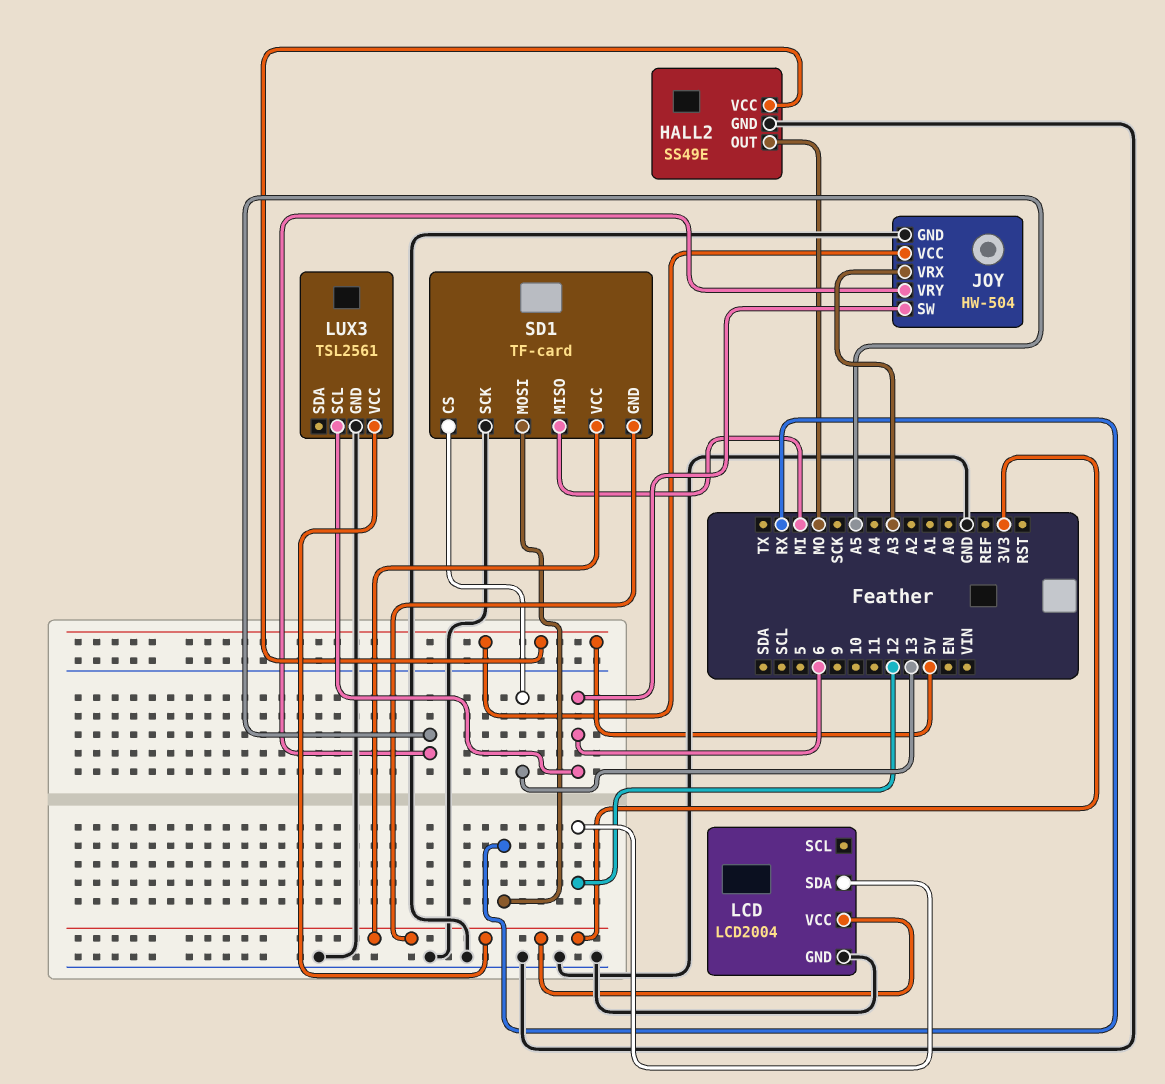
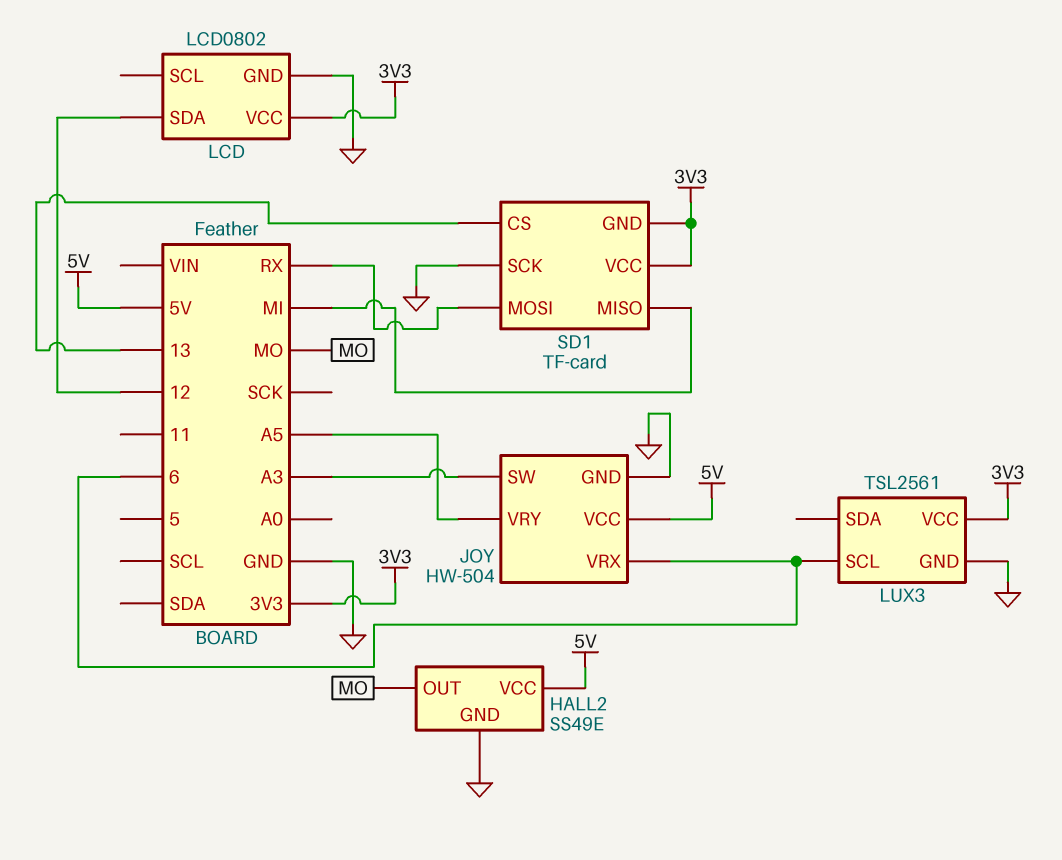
JOY pin SW: 6 -> A3
JOY pin VRX: A3 -> 6
LCD: LCD2004 -> LCD0802

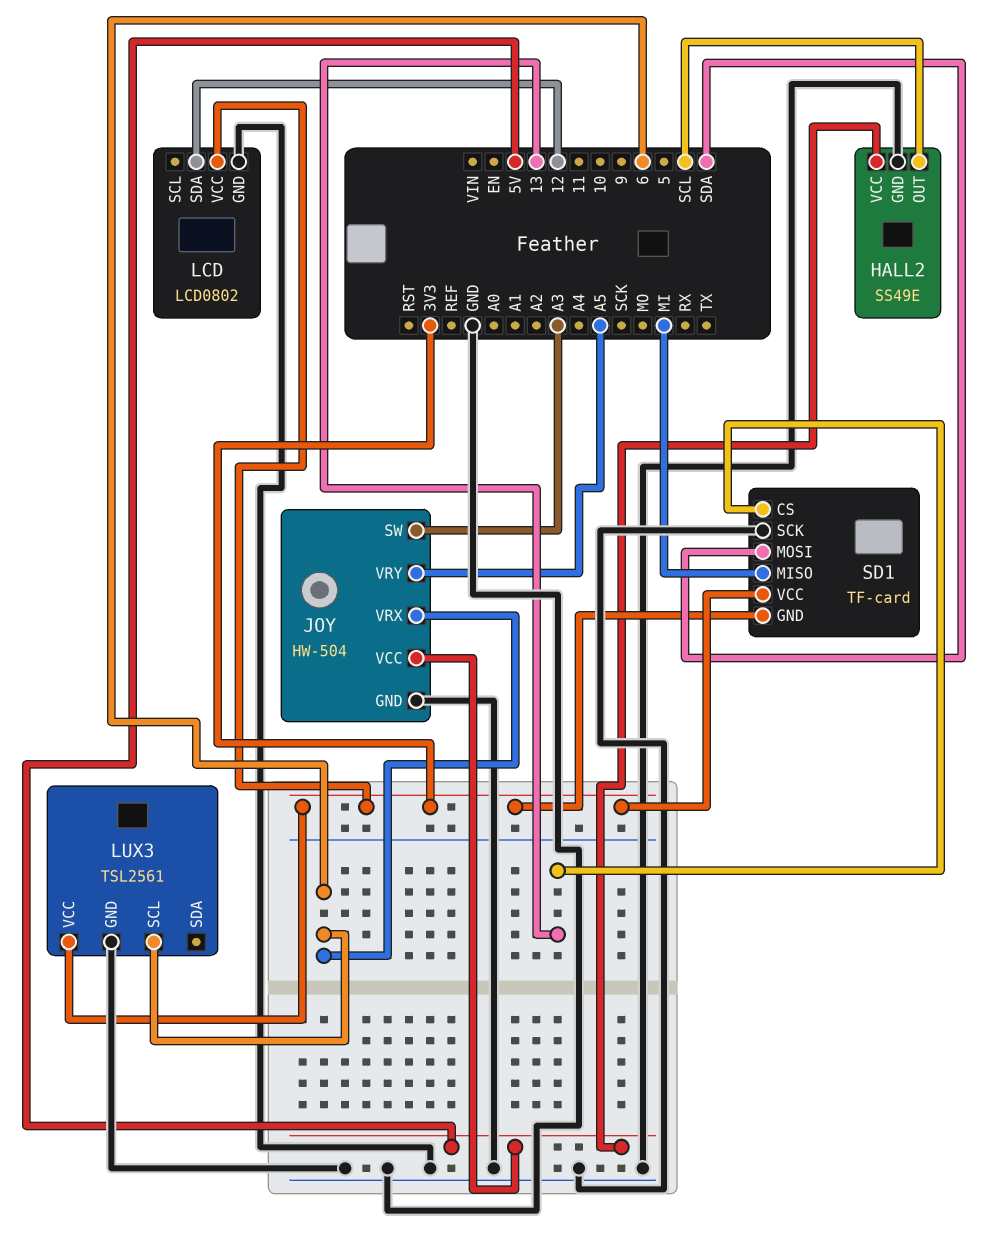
HALL2 pin OUT: MO -> SCL
SD1 pin MOSI: RX -> SDA

